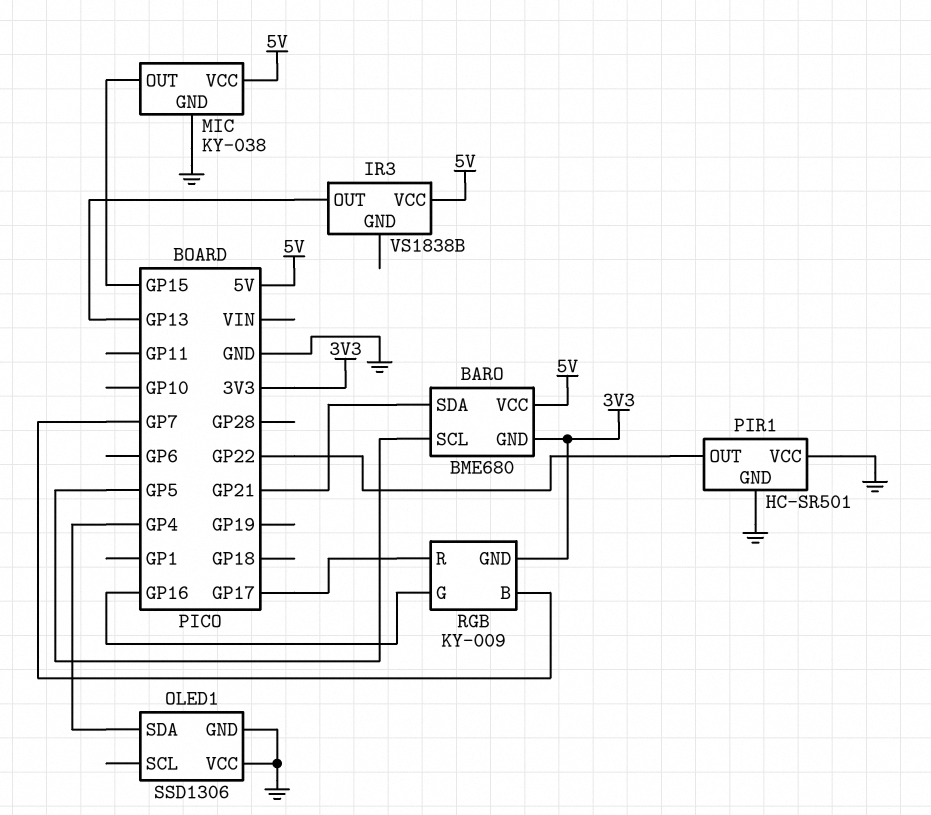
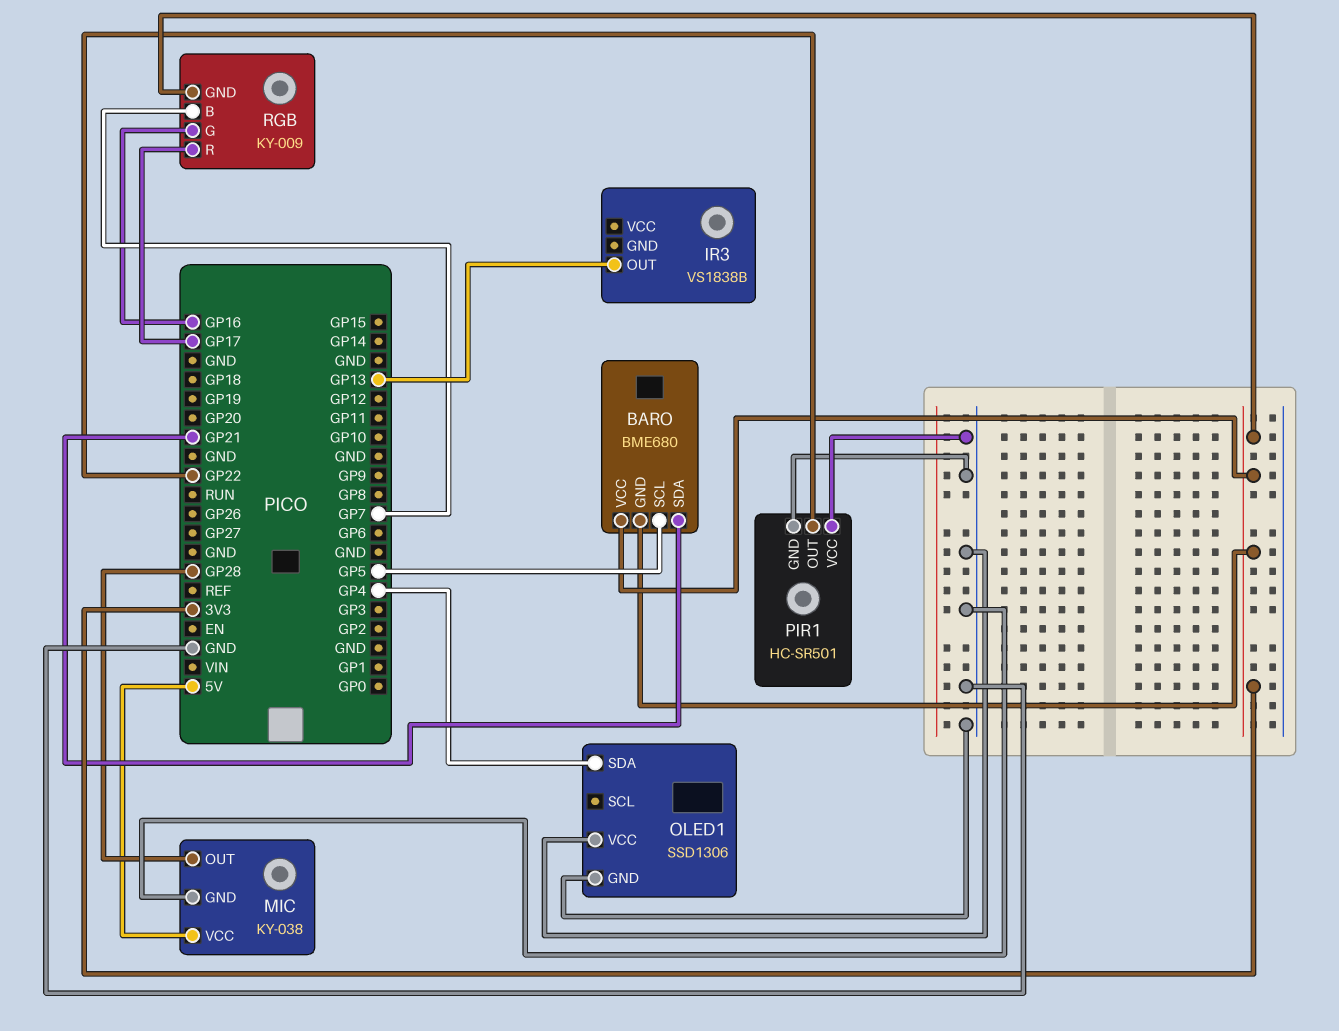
BARO pin VCC: 5V -> 3V3
IR3 pin VCC: 5V -> none
MIC pin OUT: GP15 -> GP28

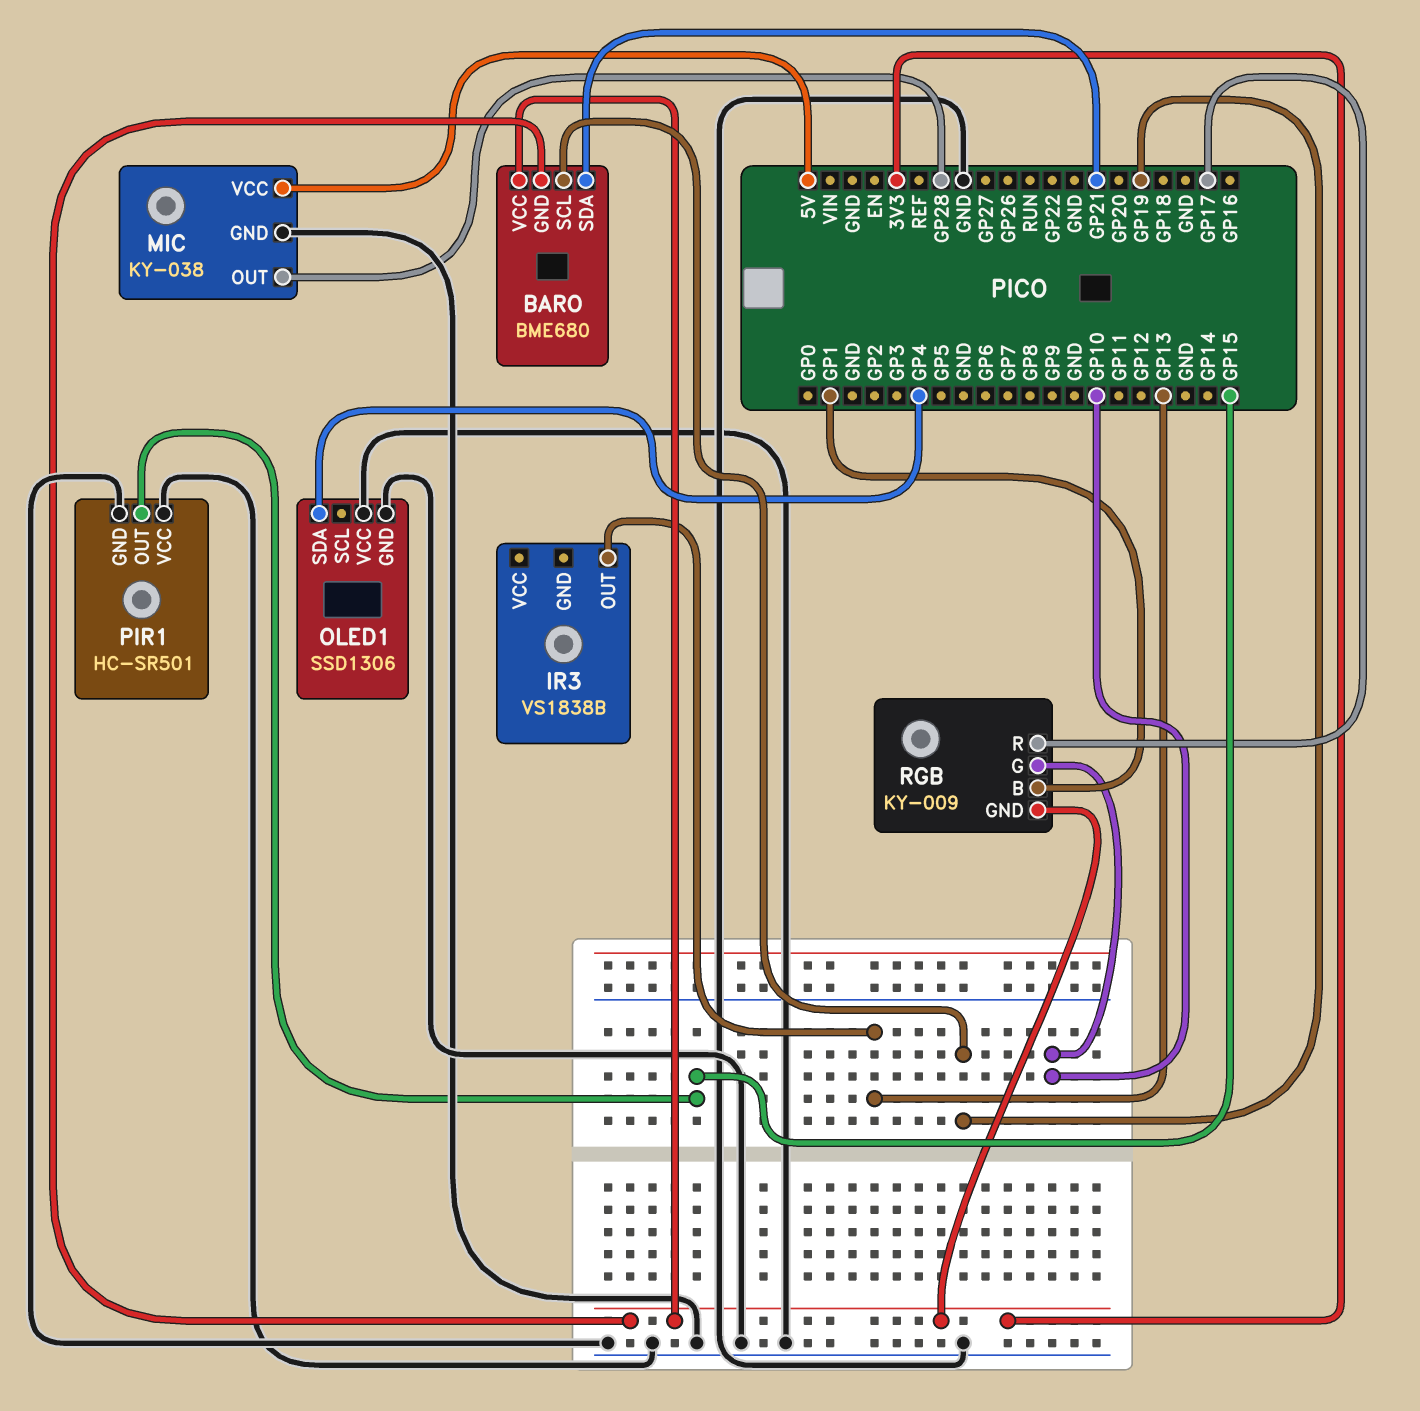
BARO pin SCL: GP5 -> GP19
PIR1 pin OUT: GP22 -> GP15
RGB pin B: GP7 -> GP1
RGB pin G: GP16 -> GP10

